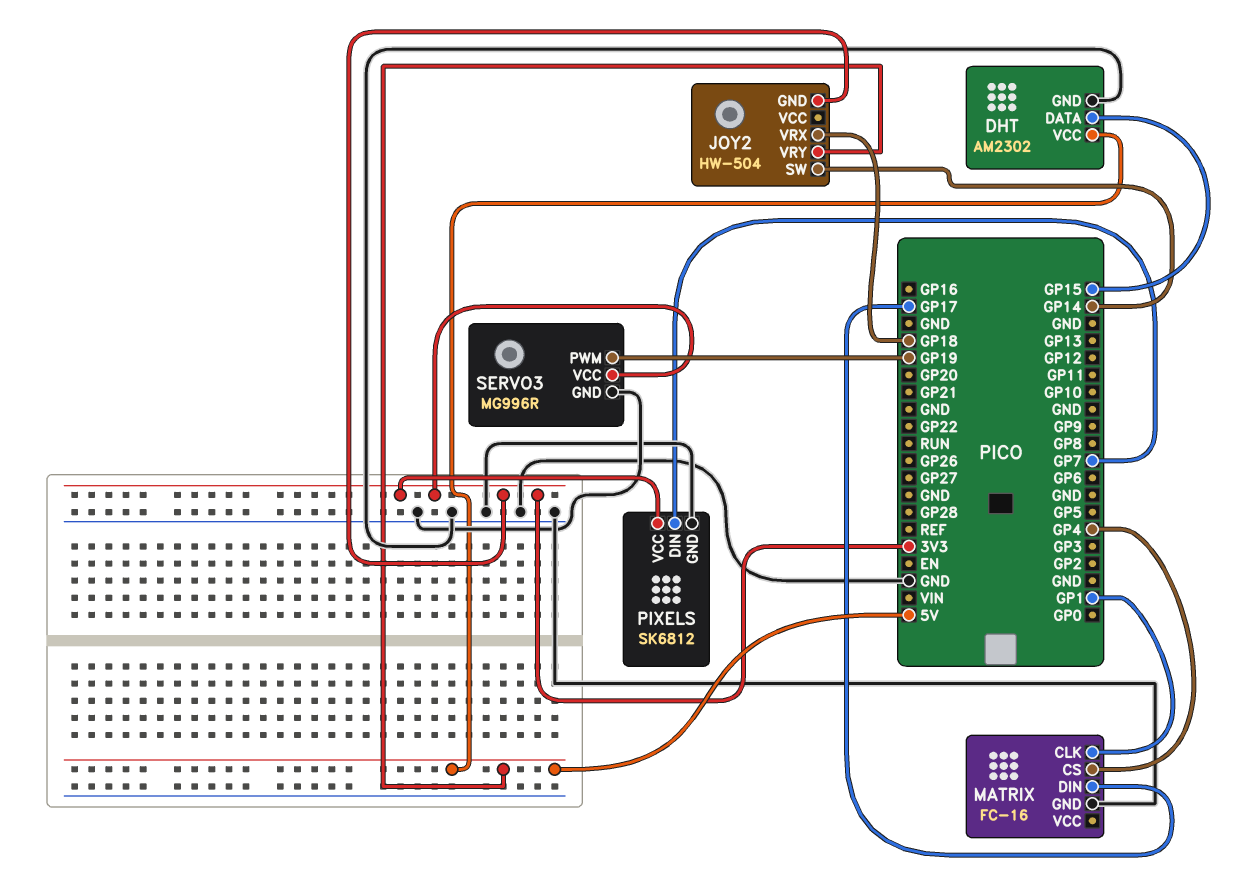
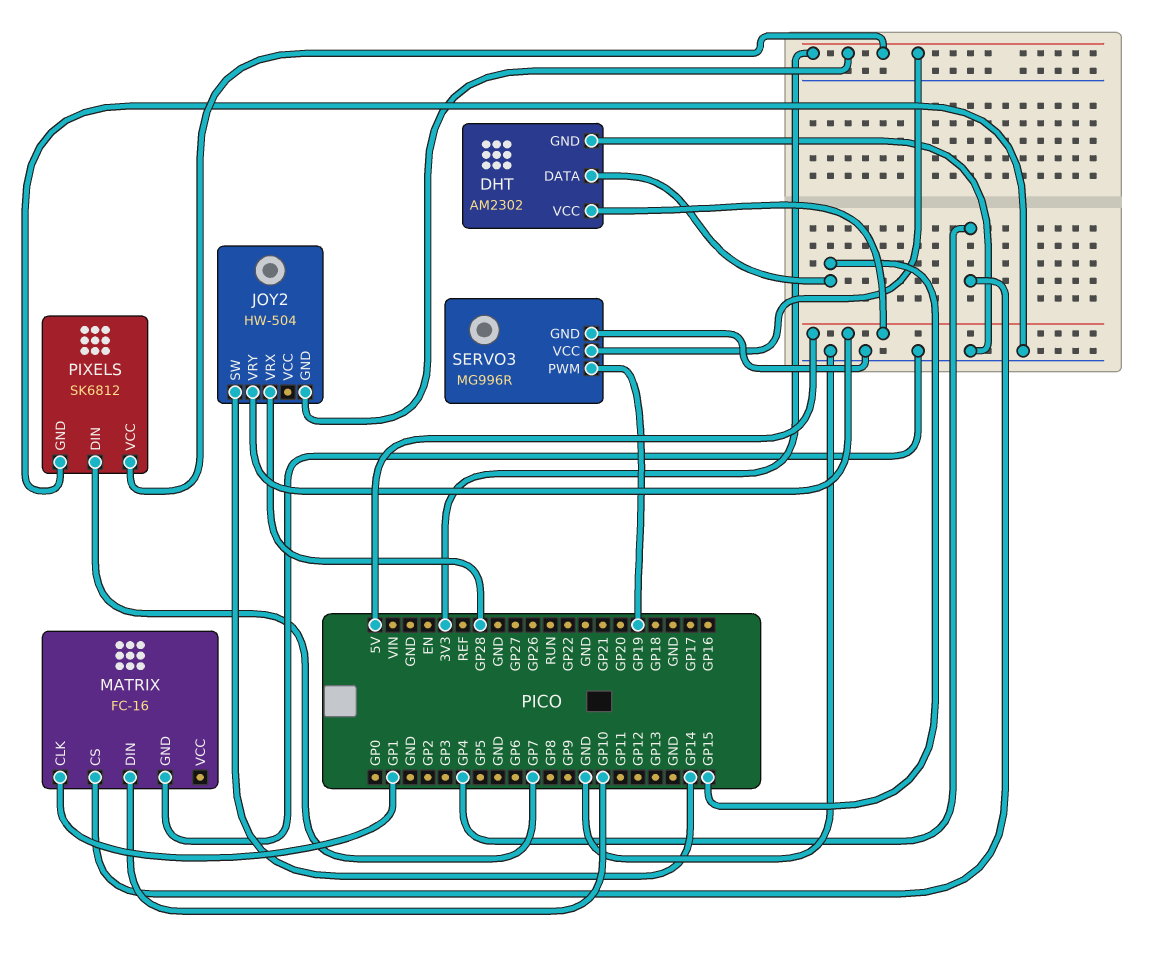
JOY2 pin VRX: GP18 -> GP28
MATRIX pin DIN: GP17 -> GP10

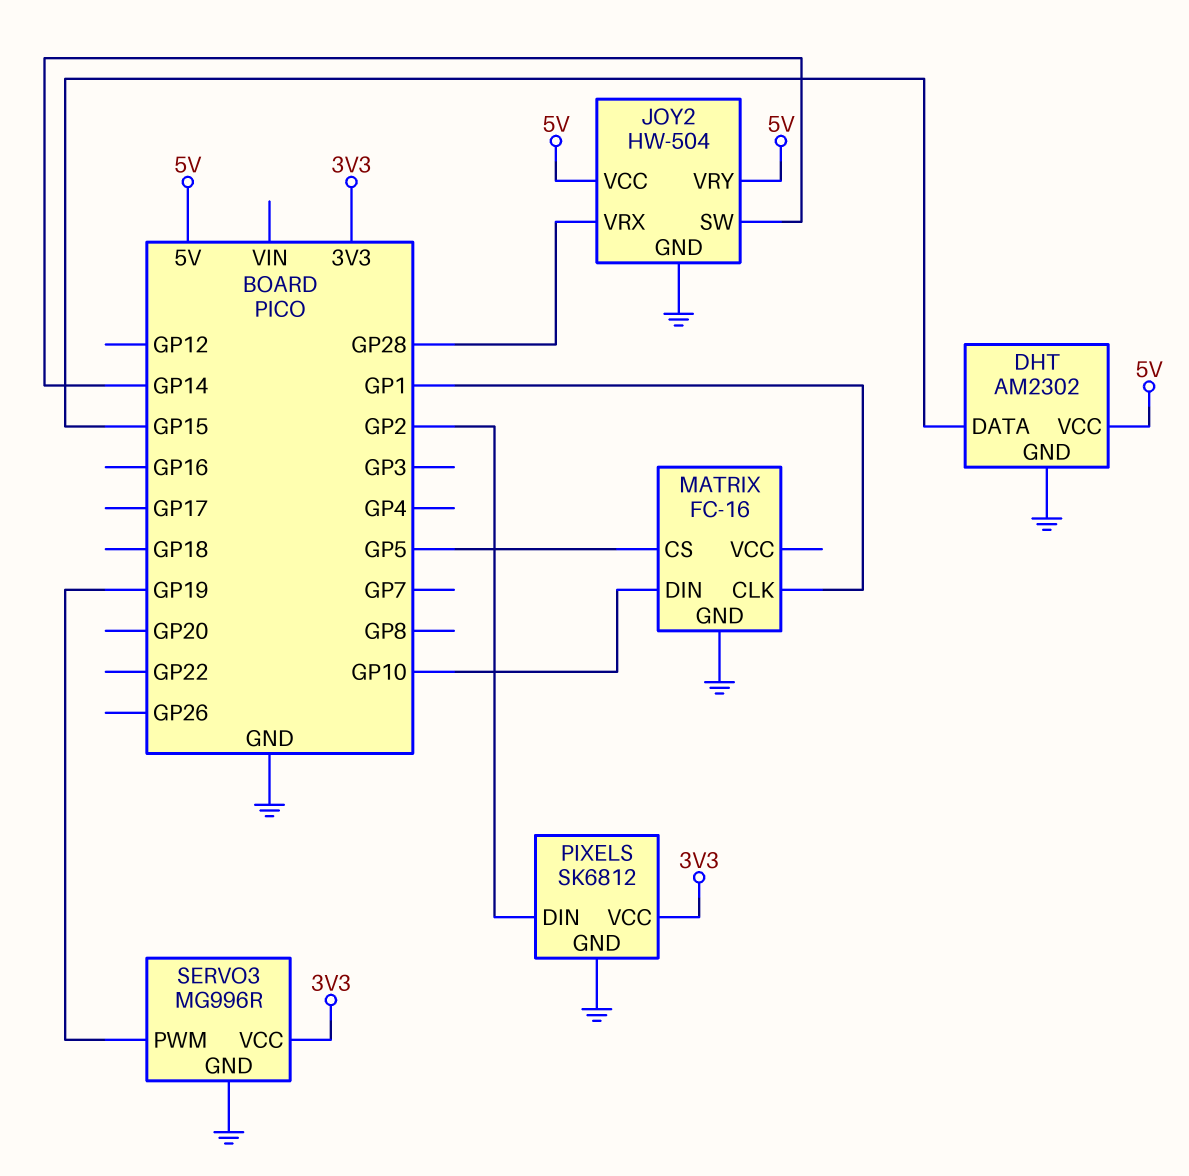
JOY2 pin GND: 3V3 -> GND
JOY2 pin VCC: none -> 5V
MATRIX pin CS: GP4 -> GP5
PIXELS pin DIN: GP7 -> GP2

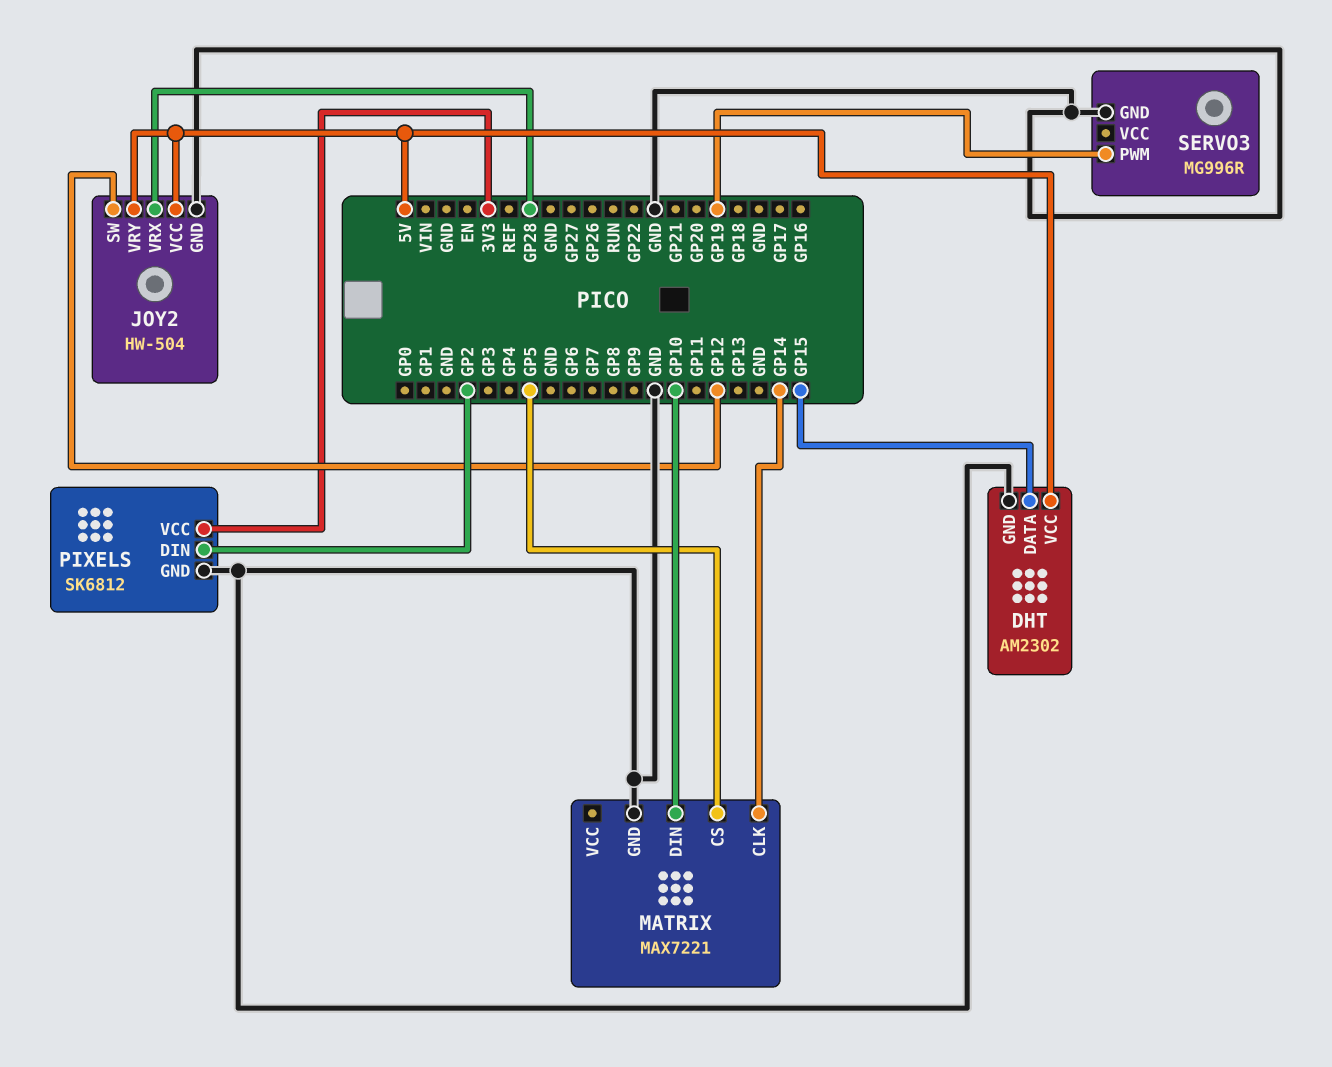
JOY2 pin SW: GP14 -> GP12
MATRIX: FC-16 -> MAX7221
MATRIX pin CLK: GP1 -> GP14
SERVO3 pin VCC: 3V3 -> none

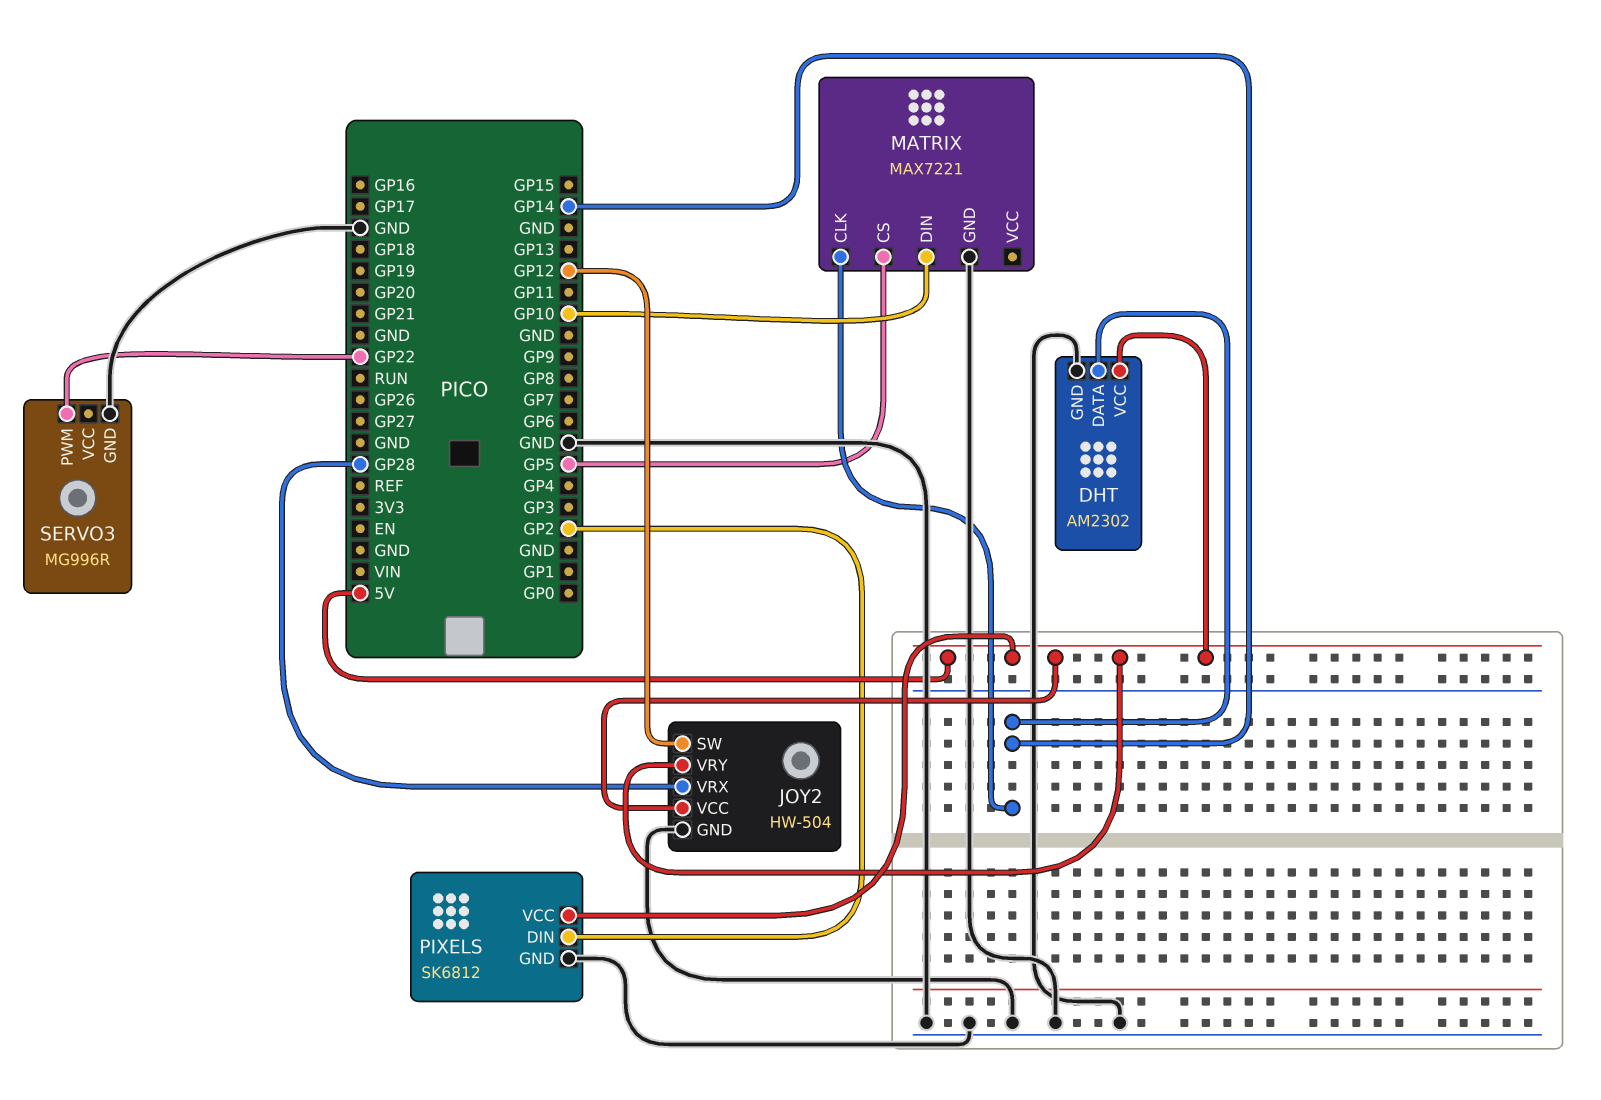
DHT pin DATA: GP15 -> GP14
PIXELS pin VCC: 3V3 -> 5V
SERVO3 pin PWM: GP19 -> GP22

